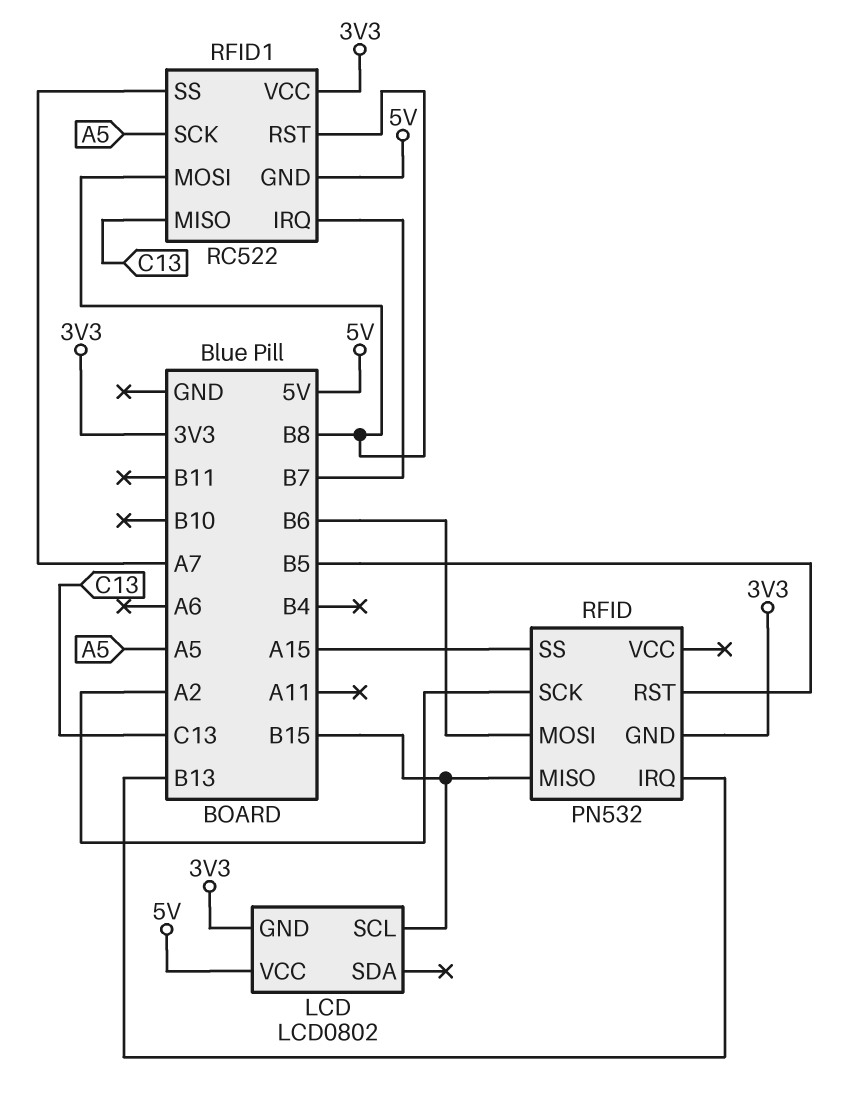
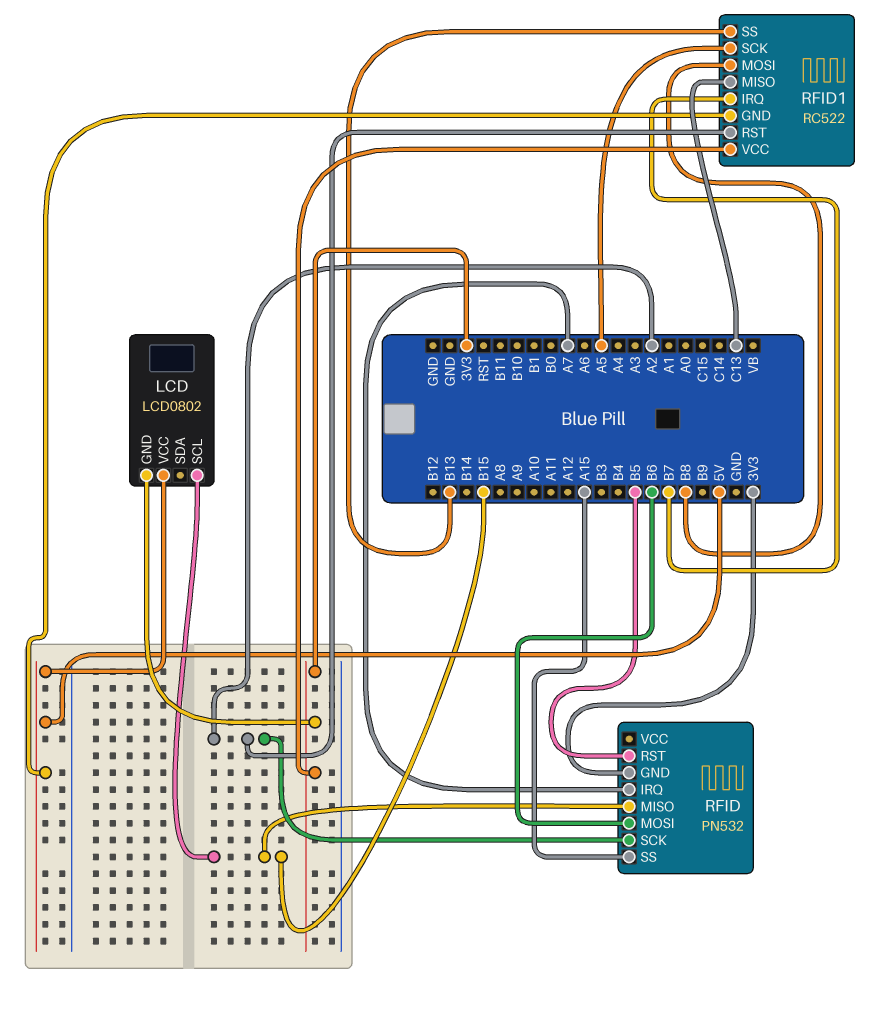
RFID pin IRQ: B13 -> A7
RFID1 pin RST: B8 -> A2
RFID1 pin SS: A7 -> B13

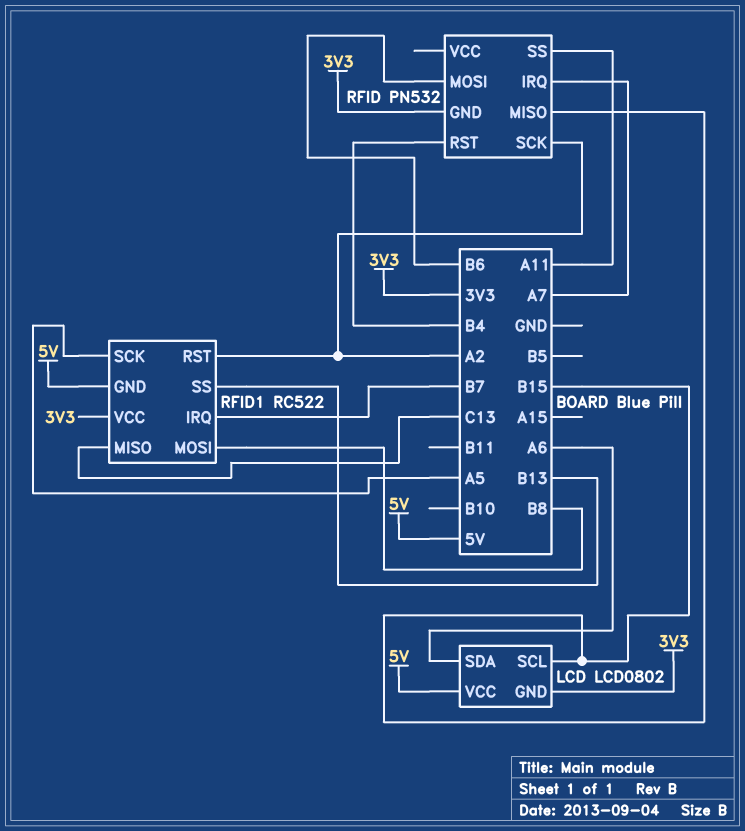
LCD pin SDA: none -> A6
RFID pin RST: B5 -> B4
RFID pin SS: A15 -> A11

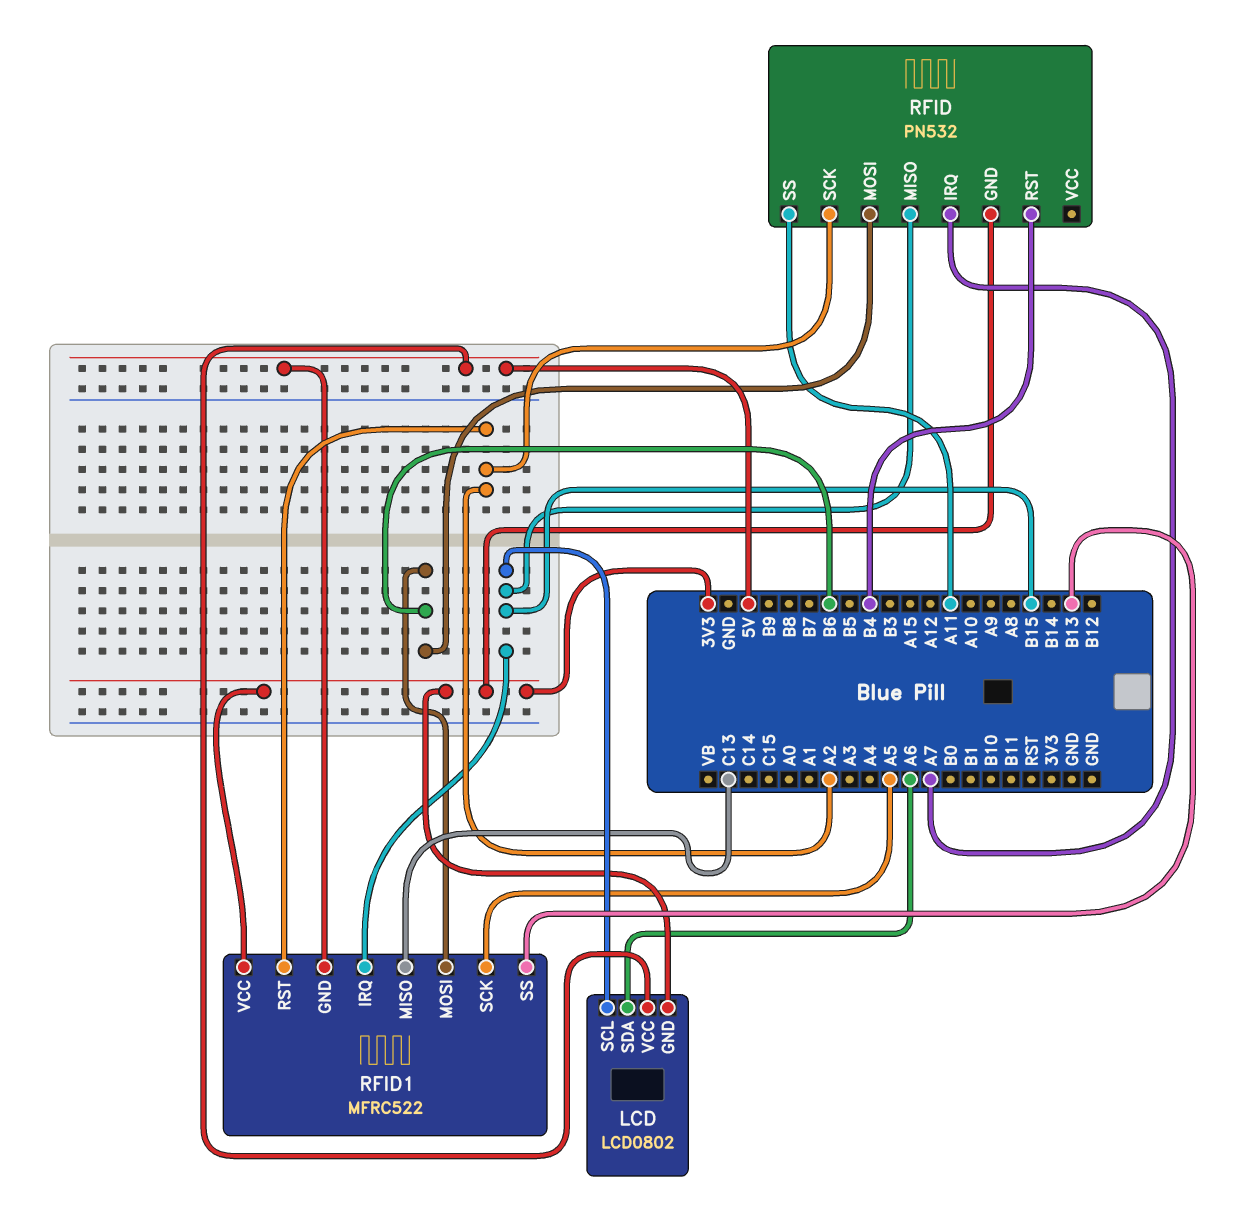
RFID1: RC522 -> MFRC522
RFID1 pin IRQ: B7 -> B15
RFID1 pin MOSI: B8 -> B6

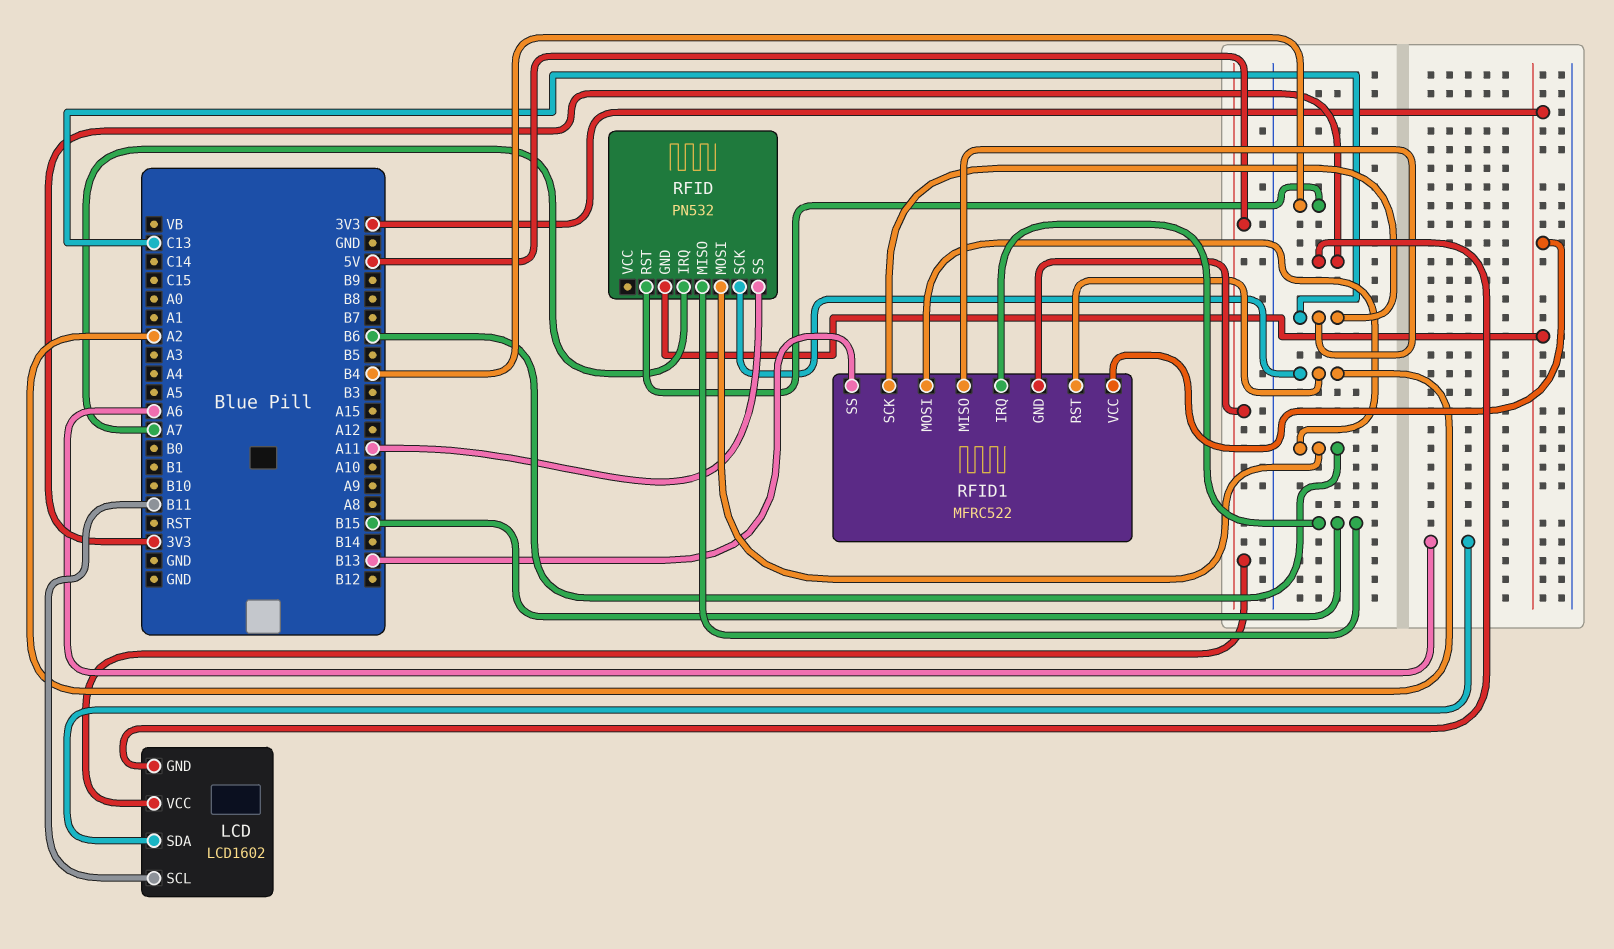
LCD: LCD0802 -> LCD1602
LCD pin SCL: B15 -> B11
RFID1 pin SCK: A5 -> C13

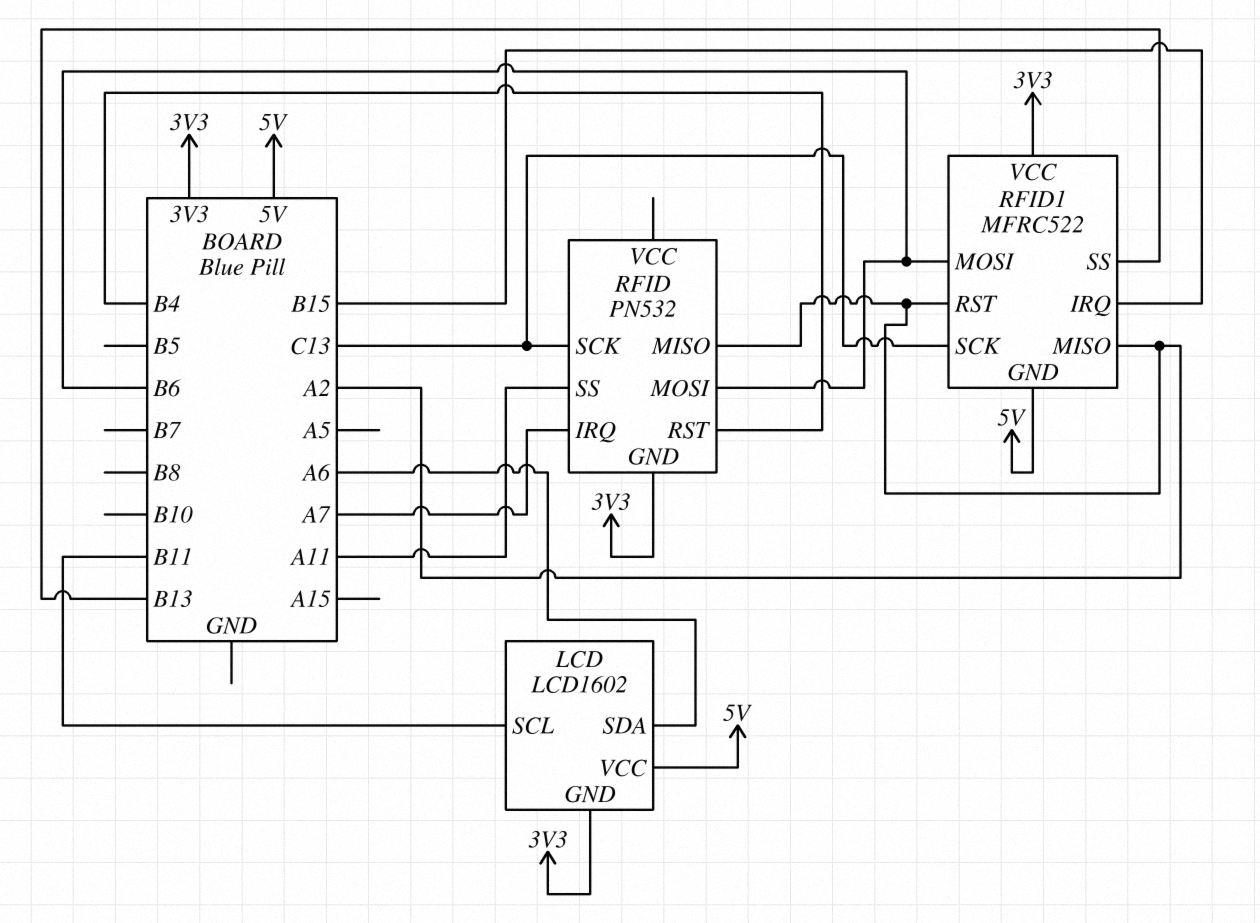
RFID pin MISO: B15 -> A2
RFID pin SCK: A2 -> C13
RFID1 pin MISO: C13 -> A2

